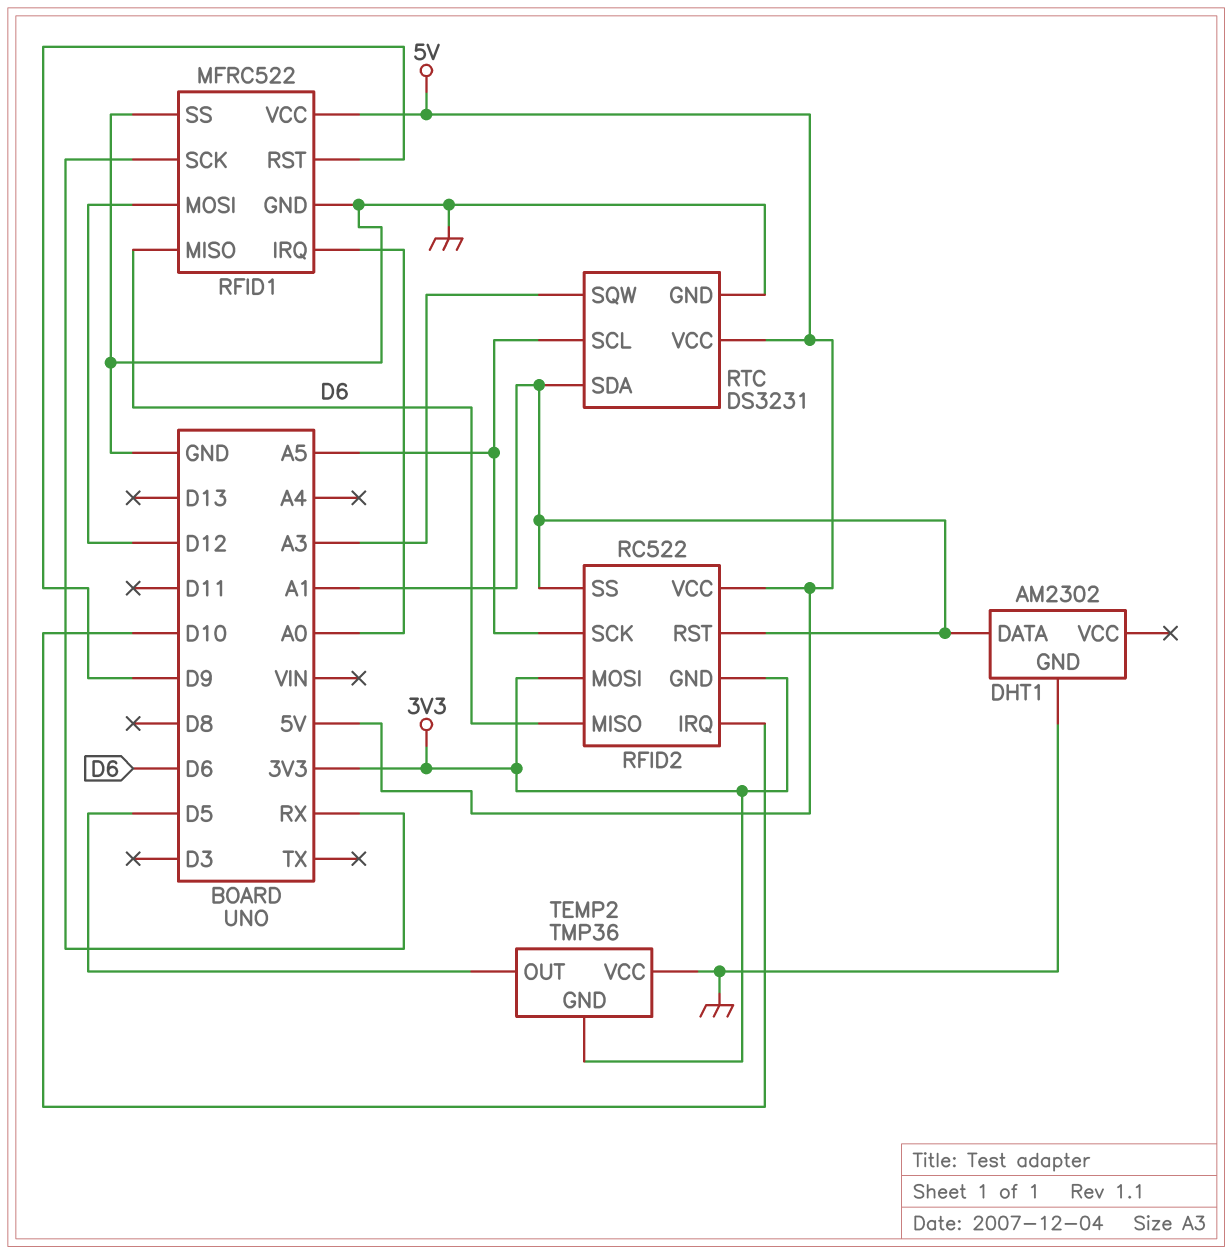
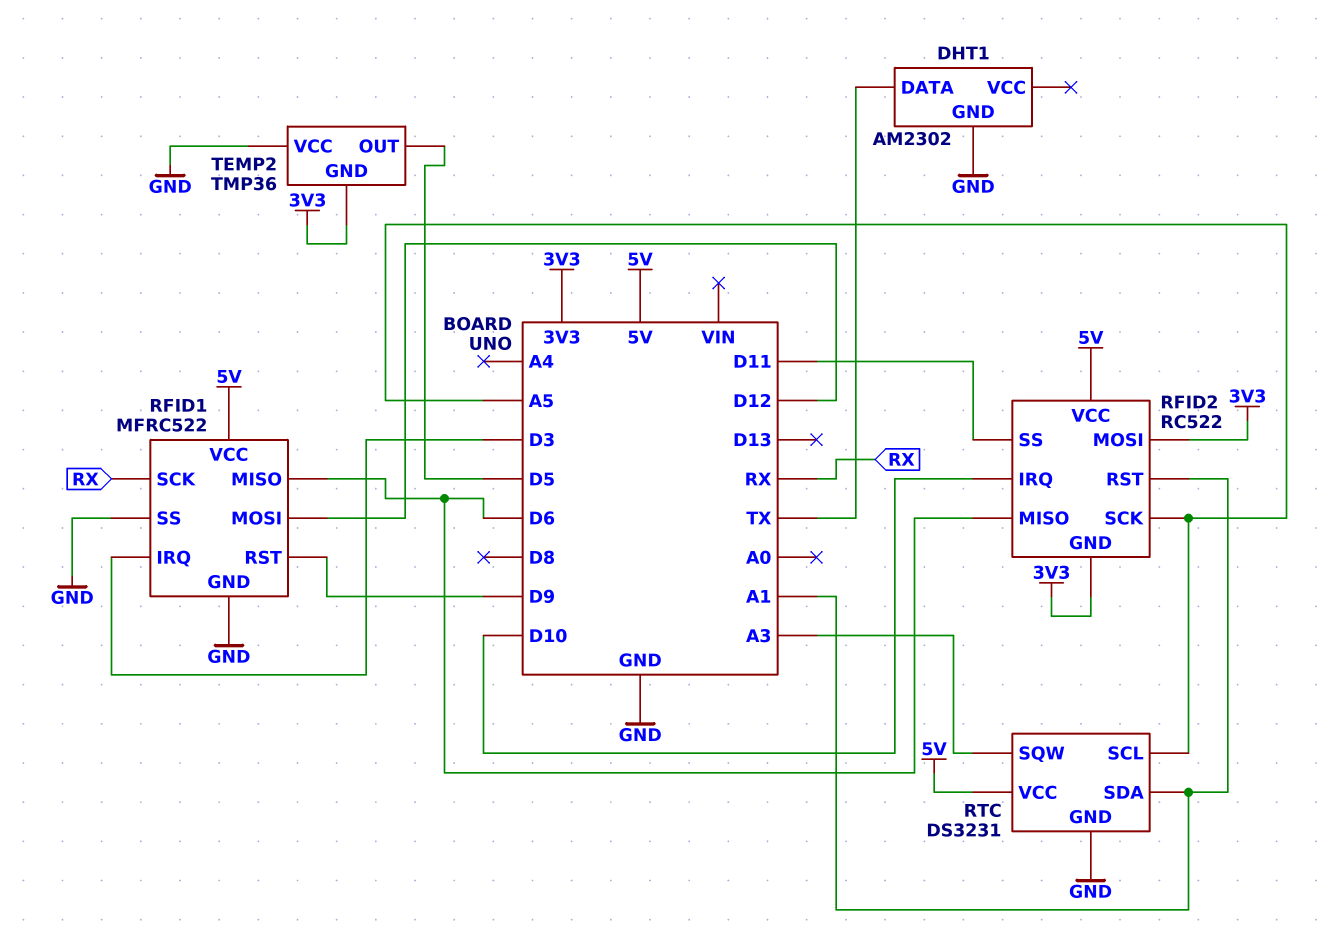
DHT1 pin DATA: A1 -> TX
RFID1 pin IRQ: A0 -> D3
RFID2 pin SS: A1 -> D11

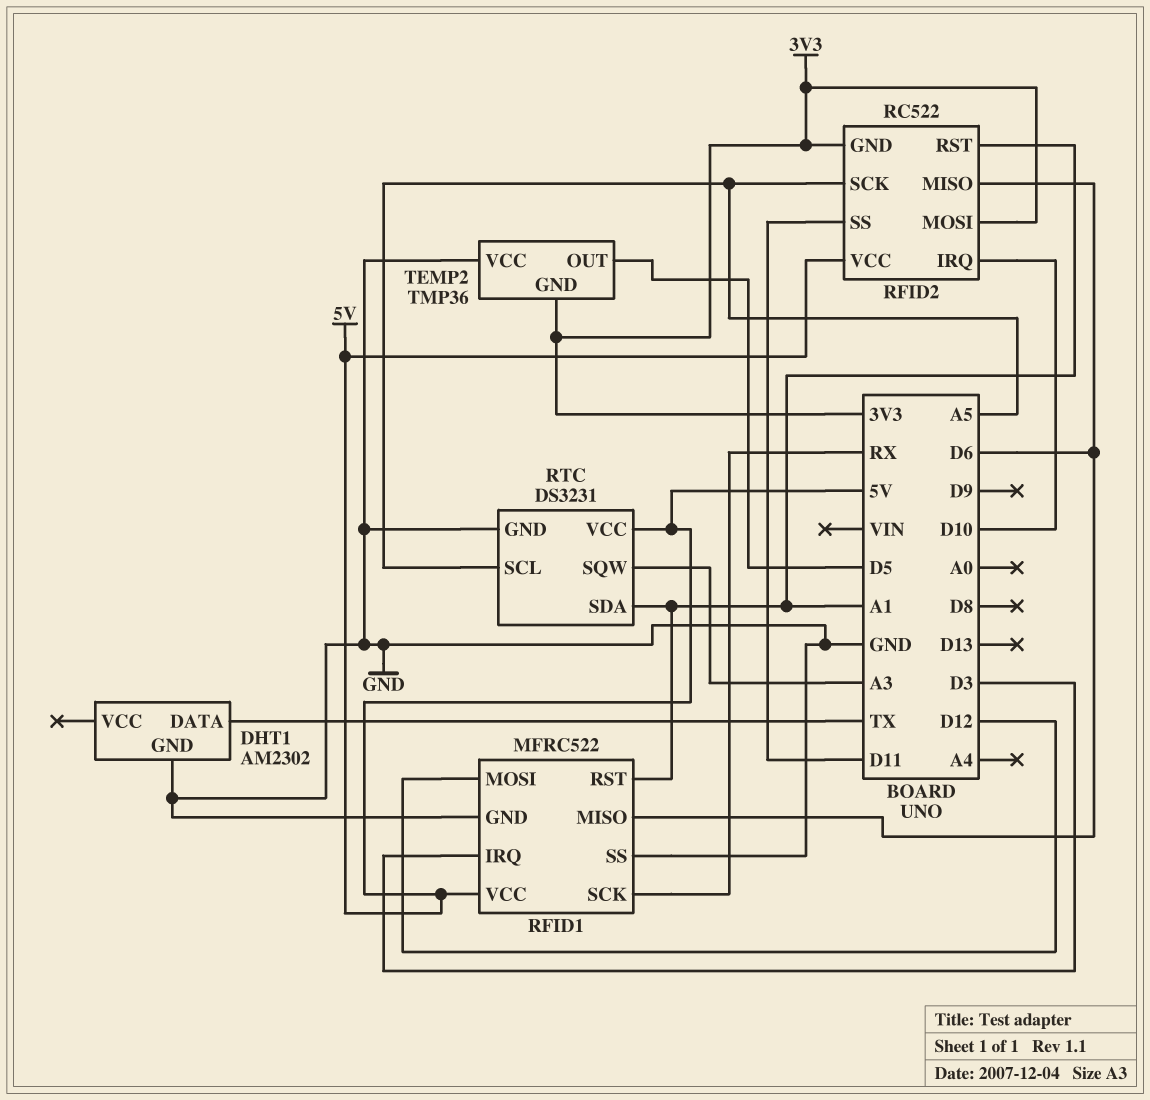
RFID1 pin RST: D9 -> A1

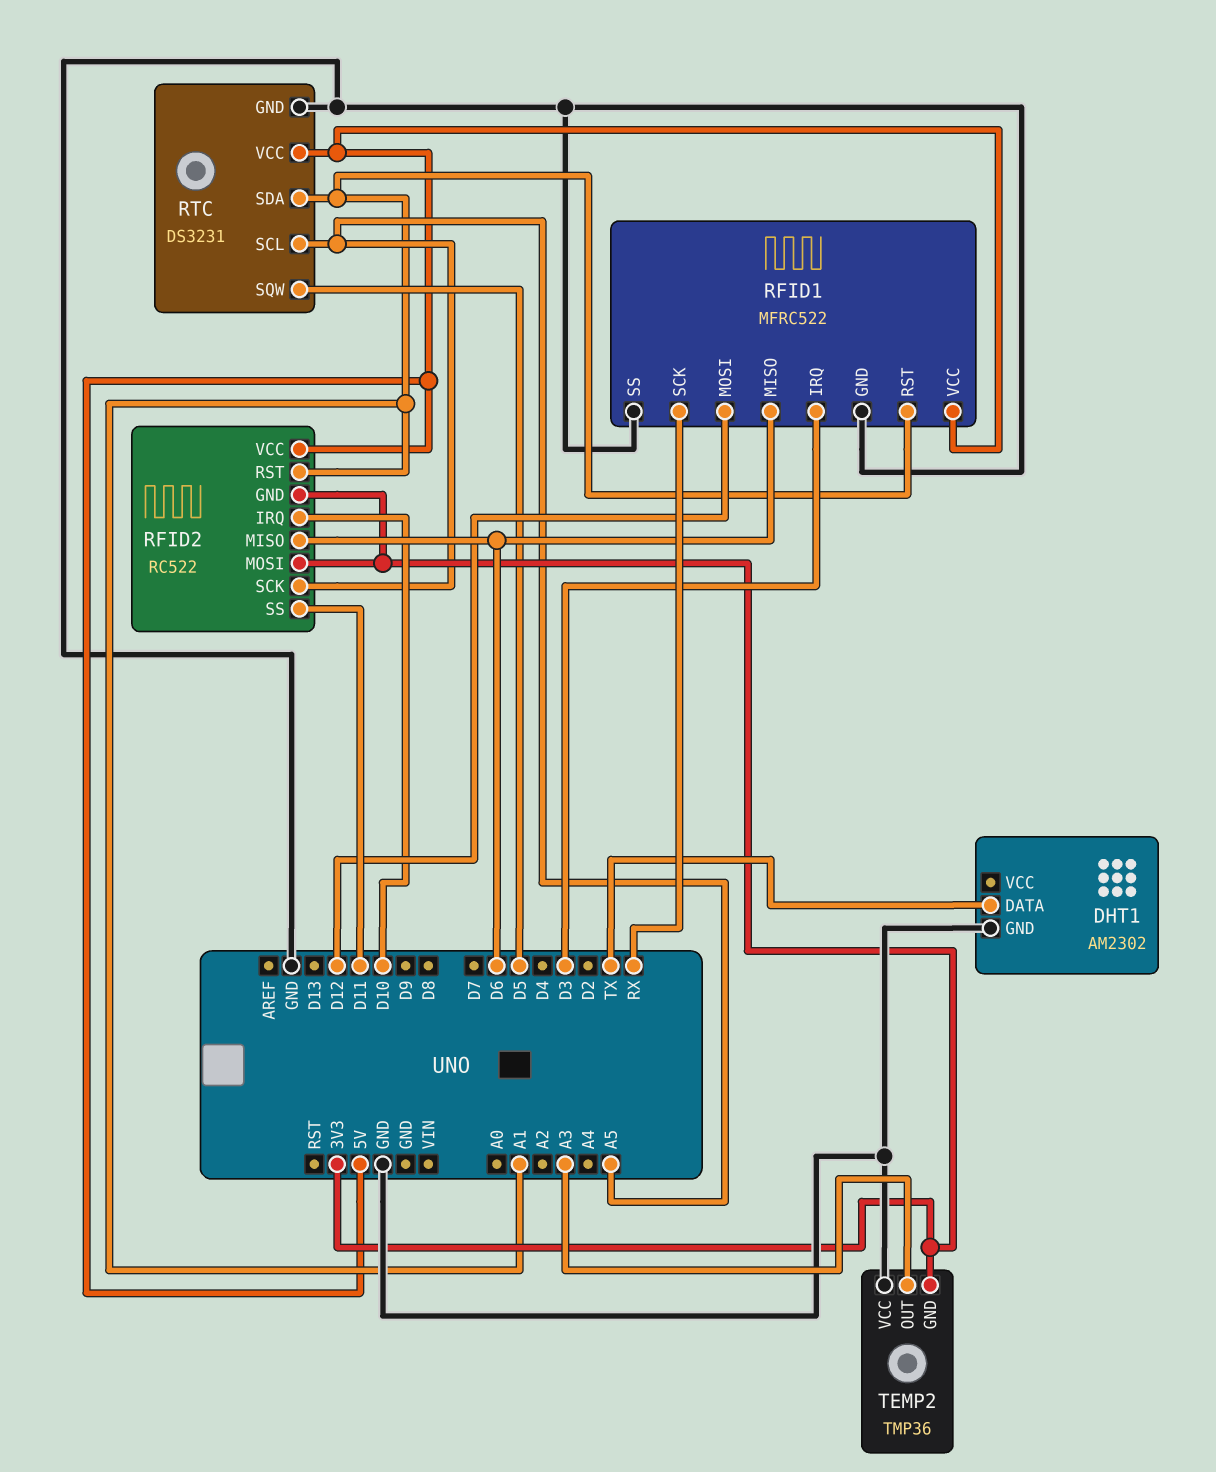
RTC pin SQW: A3 -> D5
TEMP2 pin OUT: D5 -> A3

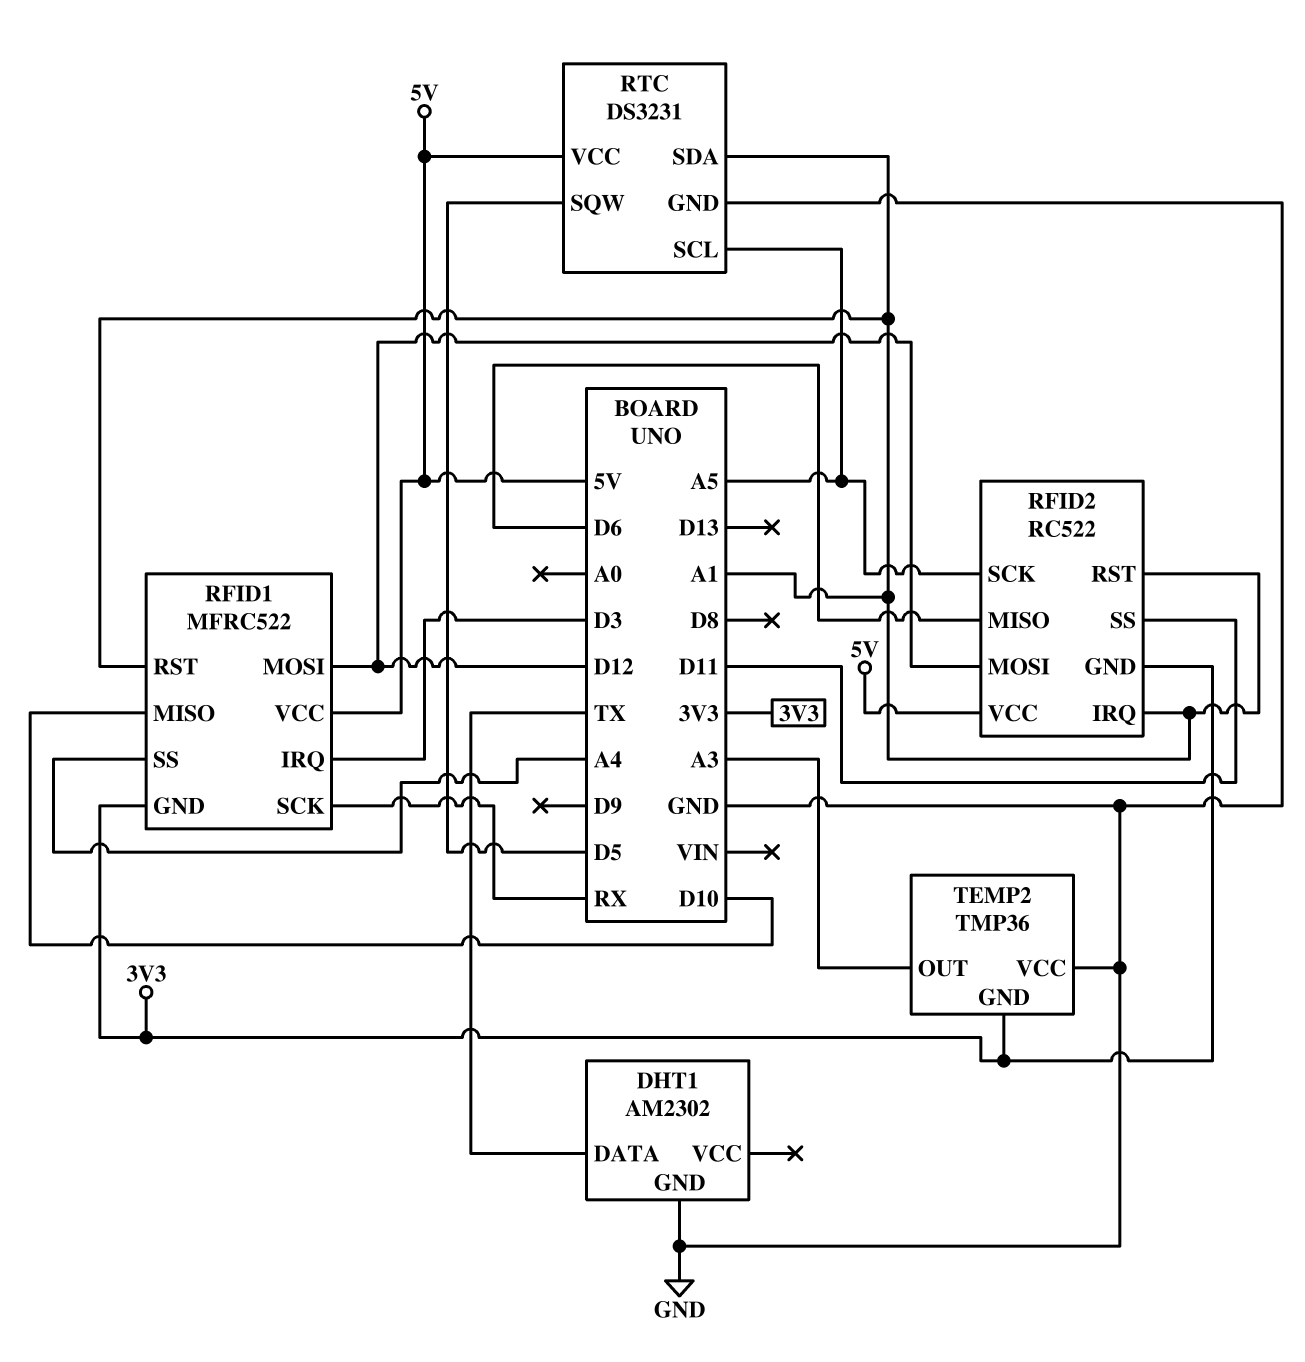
RFID1 pin GND: GND -> 3V3
RFID1 pin MISO: D6 -> D10
RFID1 pin SS: GND -> A4
RFID2 pin IRQ: D10 -> A1
RFID2 pin MOSI: 3V3 -> D12

